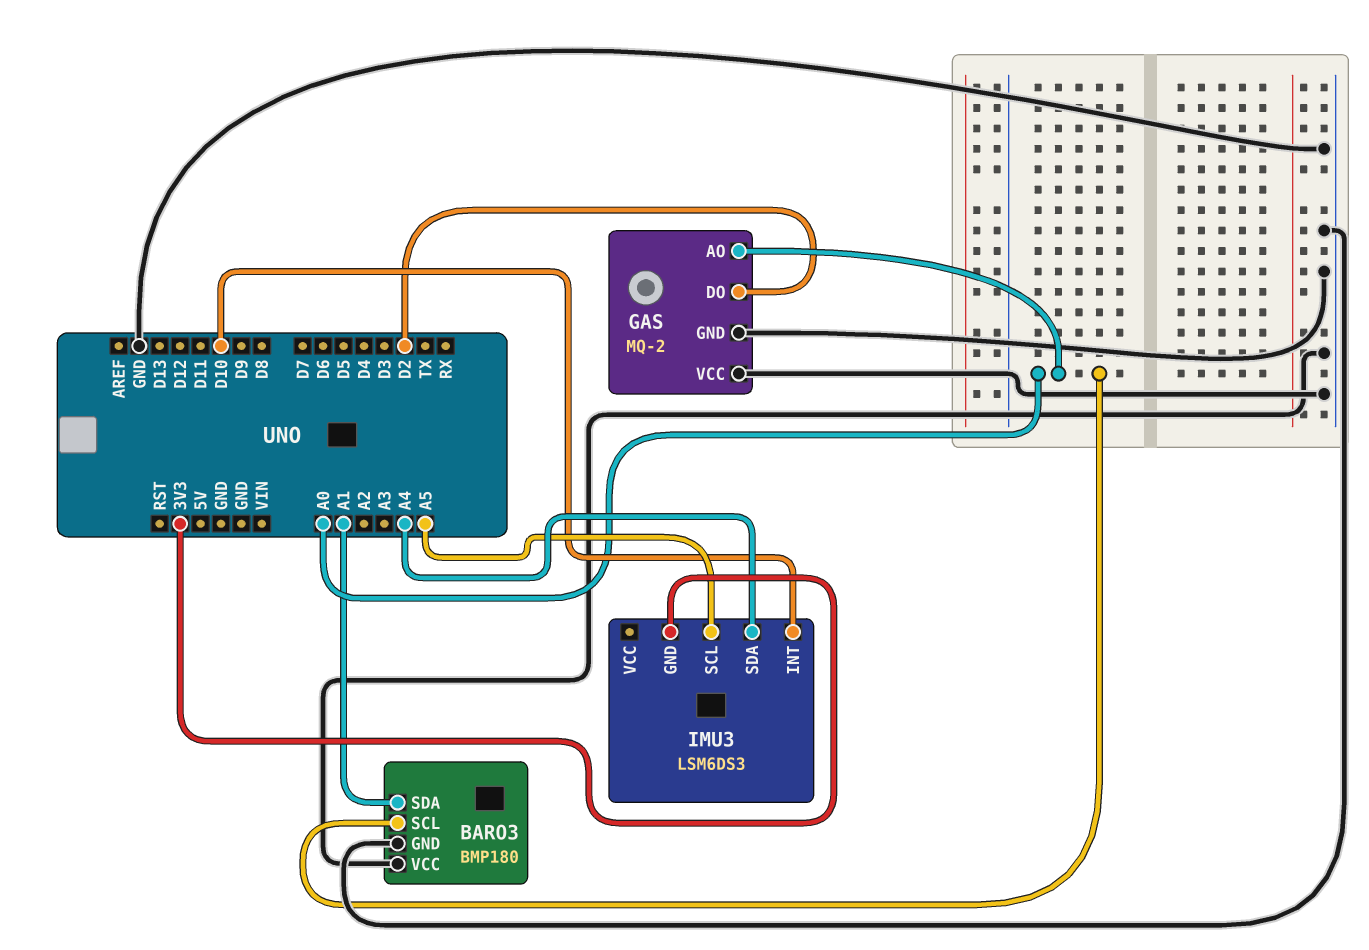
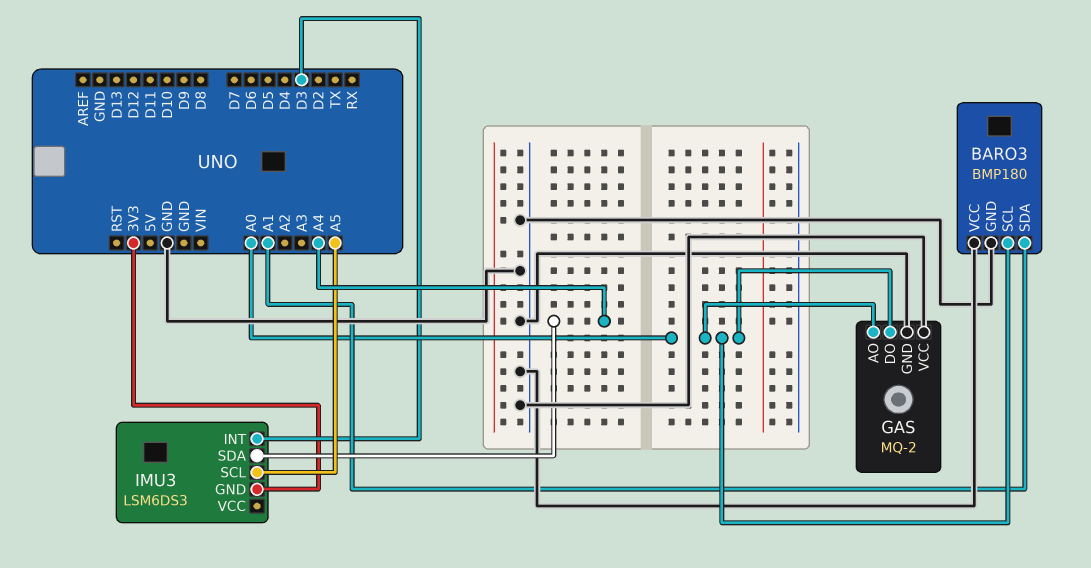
GAS pin DO: D2 -> A0
IMU3 pin INT: D10 -> D3

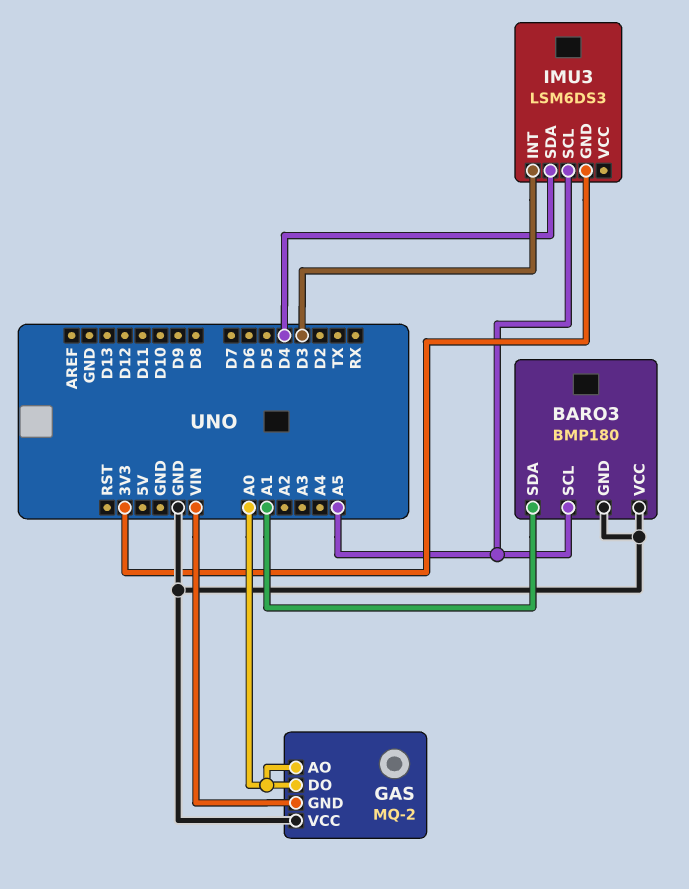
BARO3 pin SCL: A0 -> A5
GAS pin GND: GND -> VIN
IMU3 pin SDA: A4 -> D4

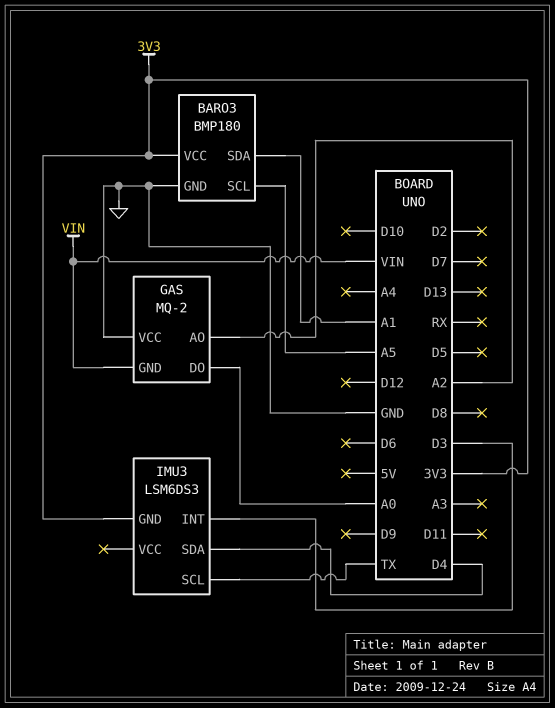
BARO3 pin VCC: GND -> 3V3
GAS pin AO: A0 -> A2
IMU3 pin SCL: A5 -> TX

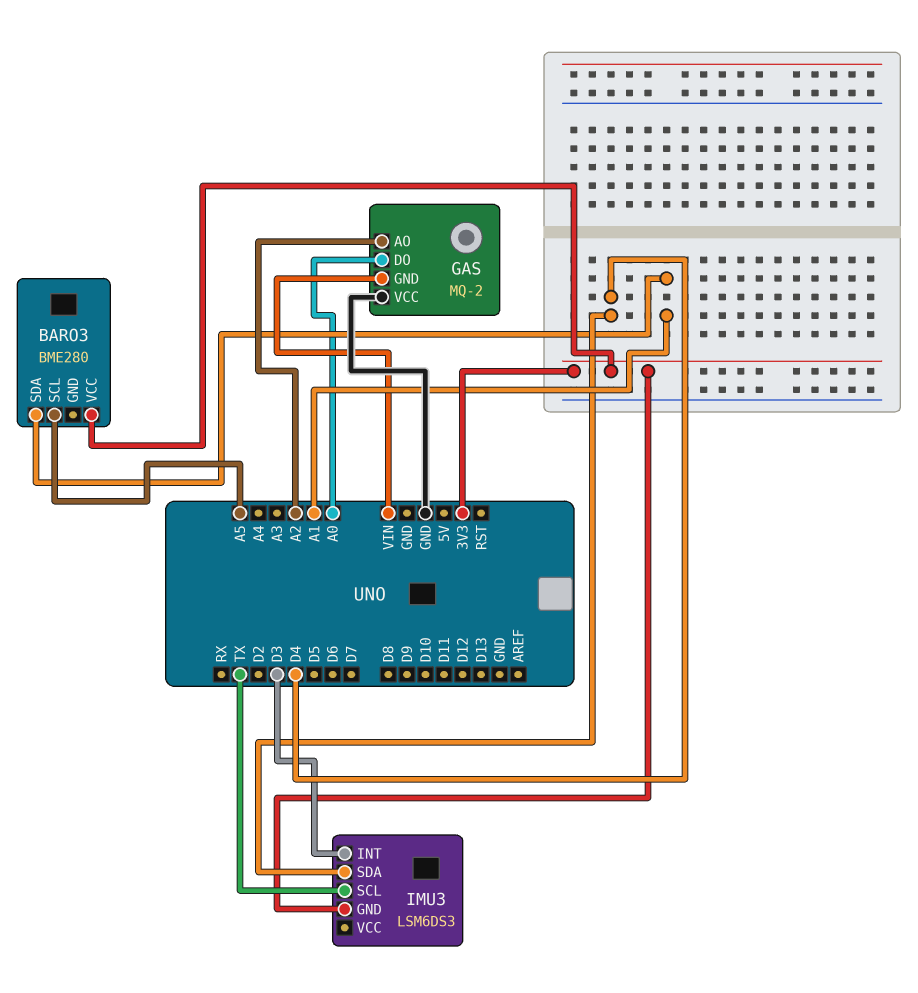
BARO3: BMP180 -> BME280
BARO3 pin GND: GND -> none

